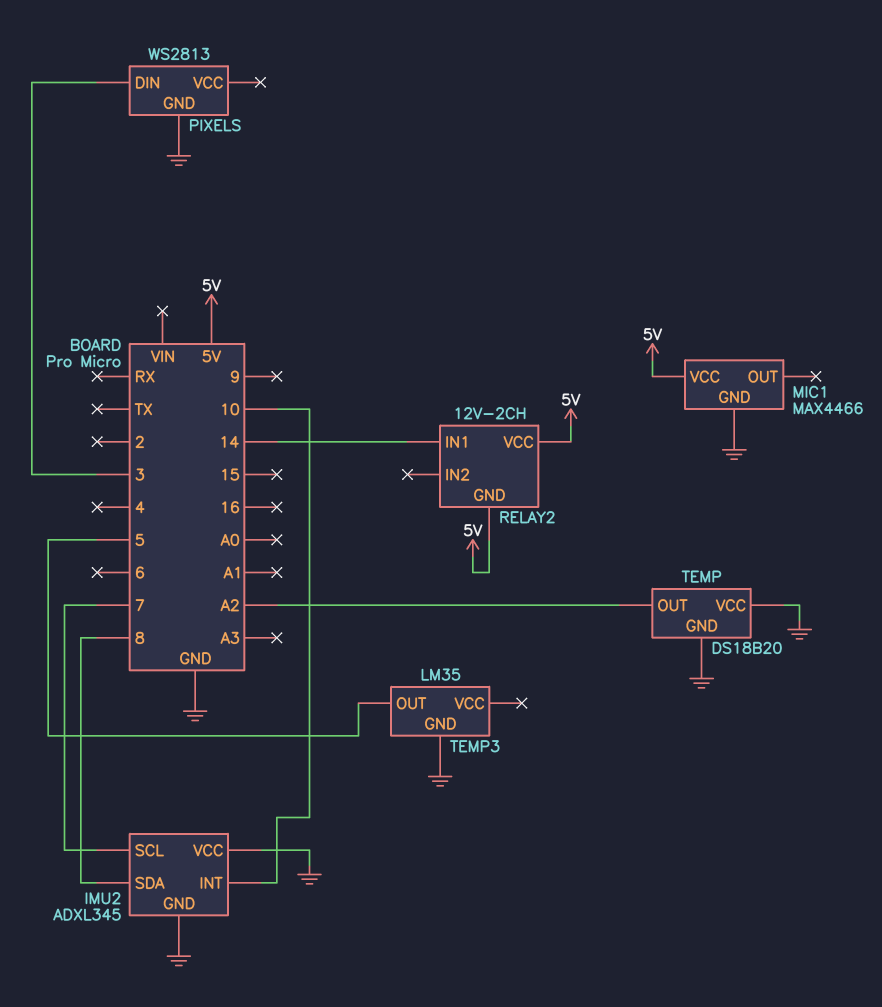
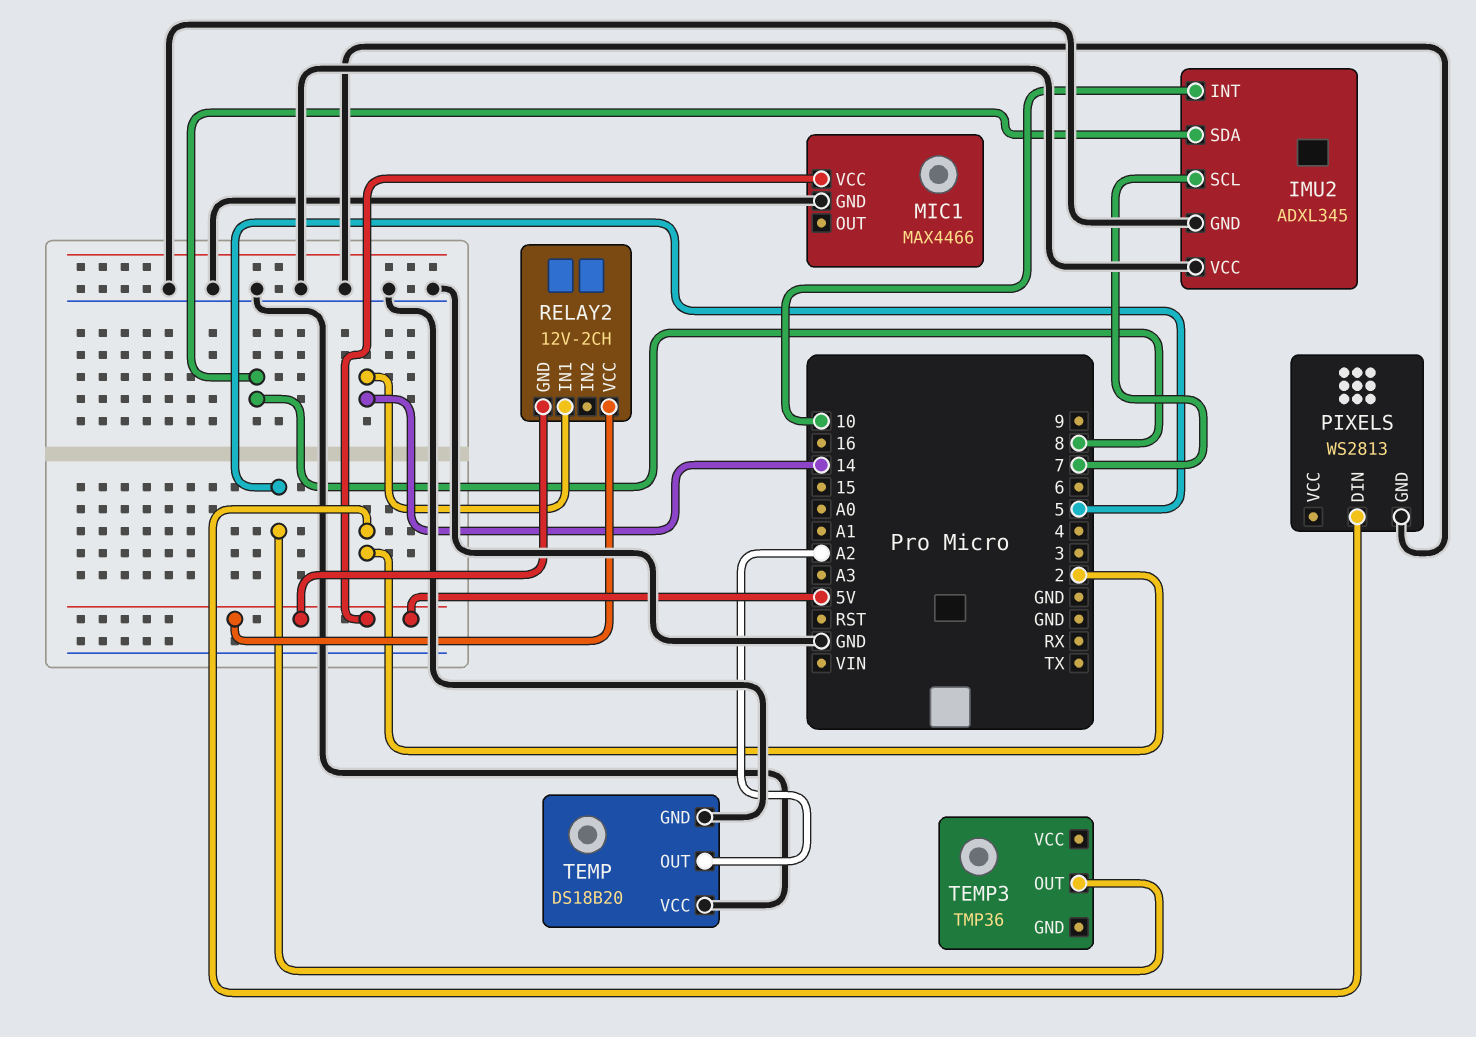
PIXELS pin DIN: 3 -> 2
TEMP3: LM35 -> TMP36
TEMP3 pin GND: GND -> none

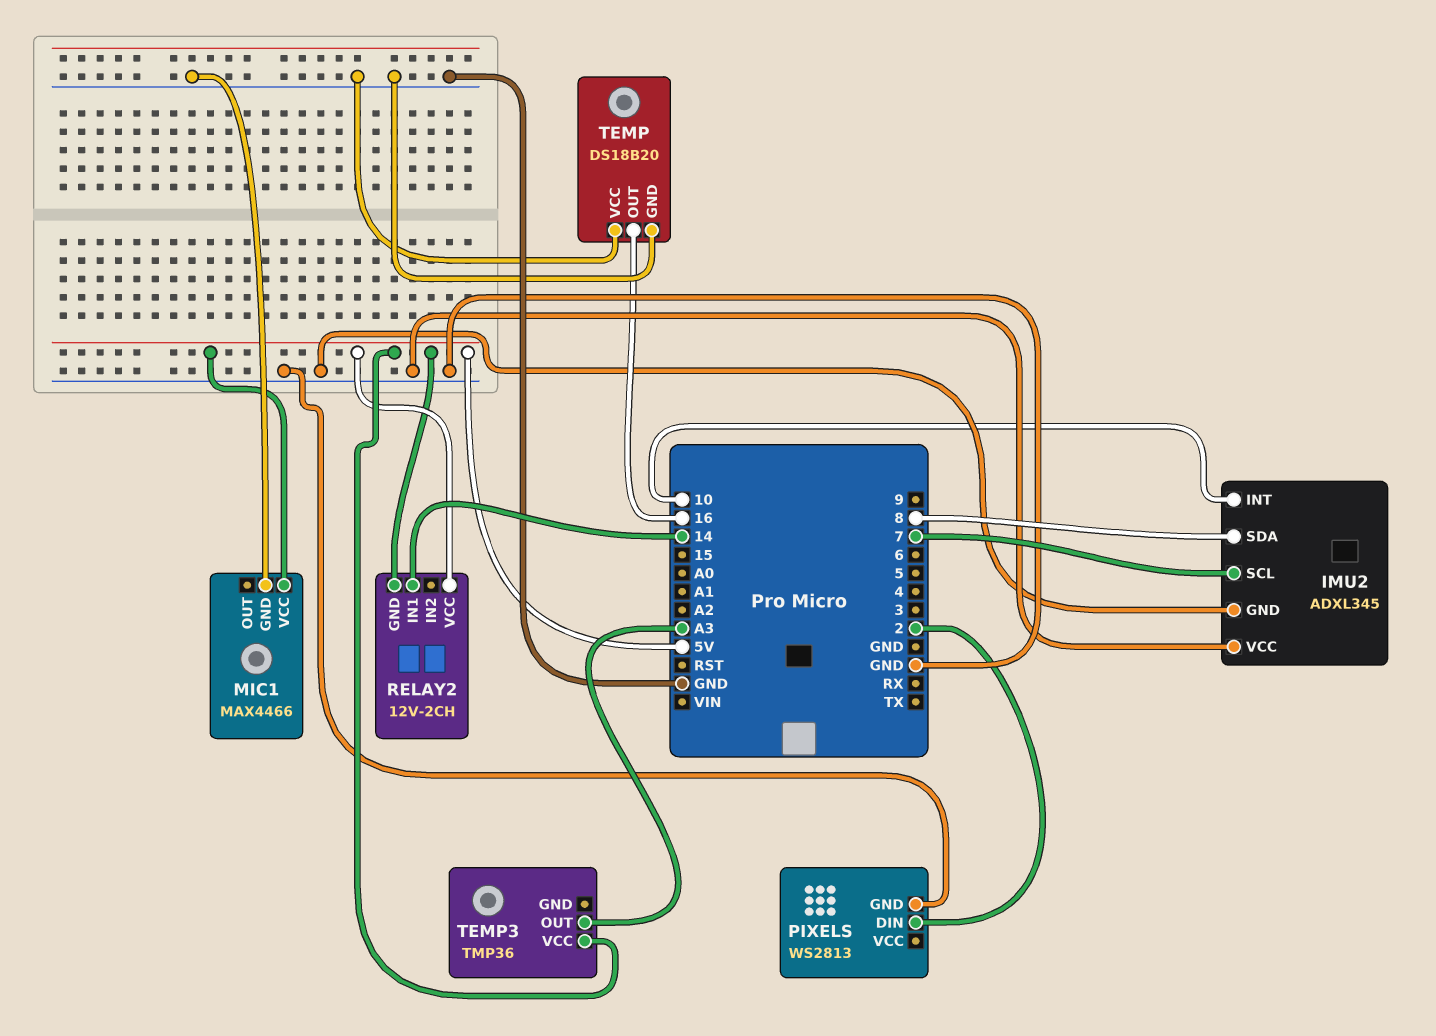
TEMP pin OUT: A2 -> 16
TEMP3 pin OUT: 5 -> A3
TEMP3 pin VCC: none -> 5V

